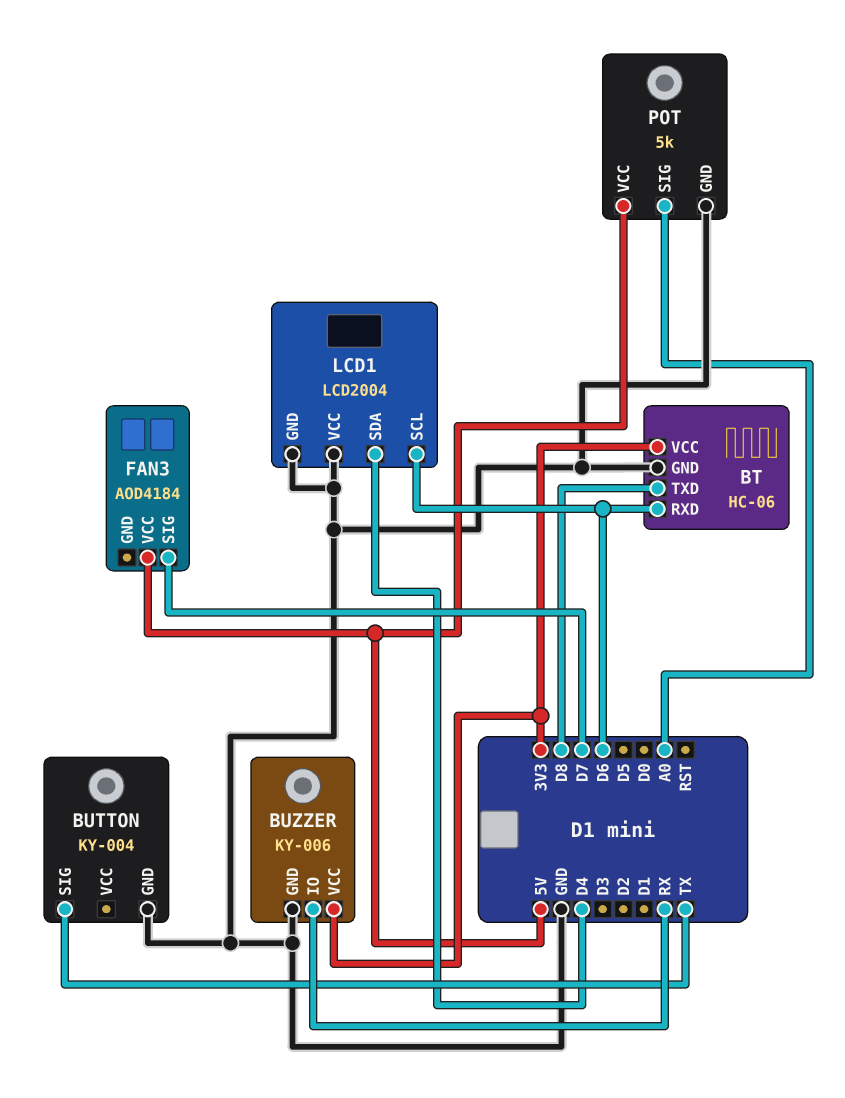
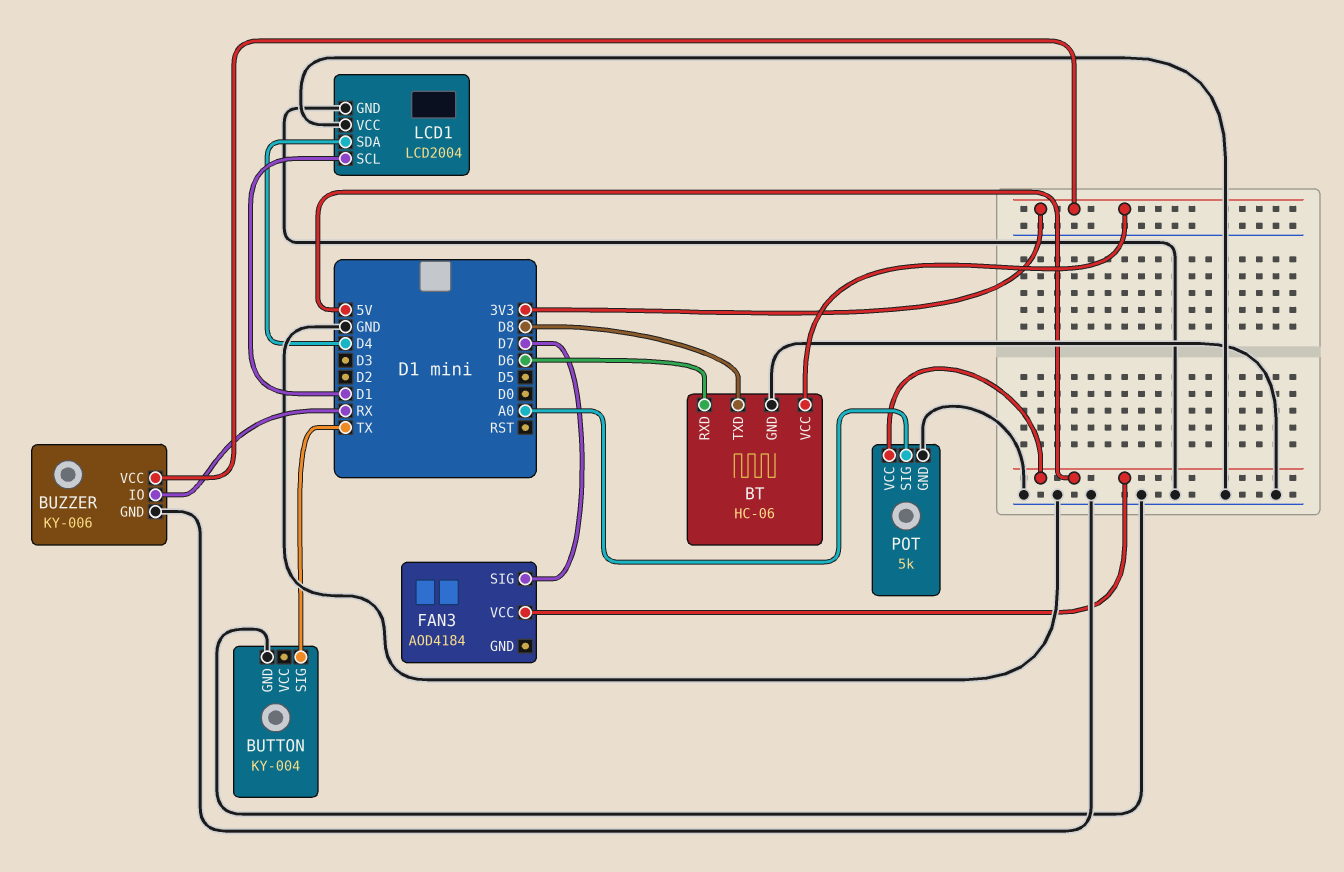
LCD1 pin SCL: D6 -> D1

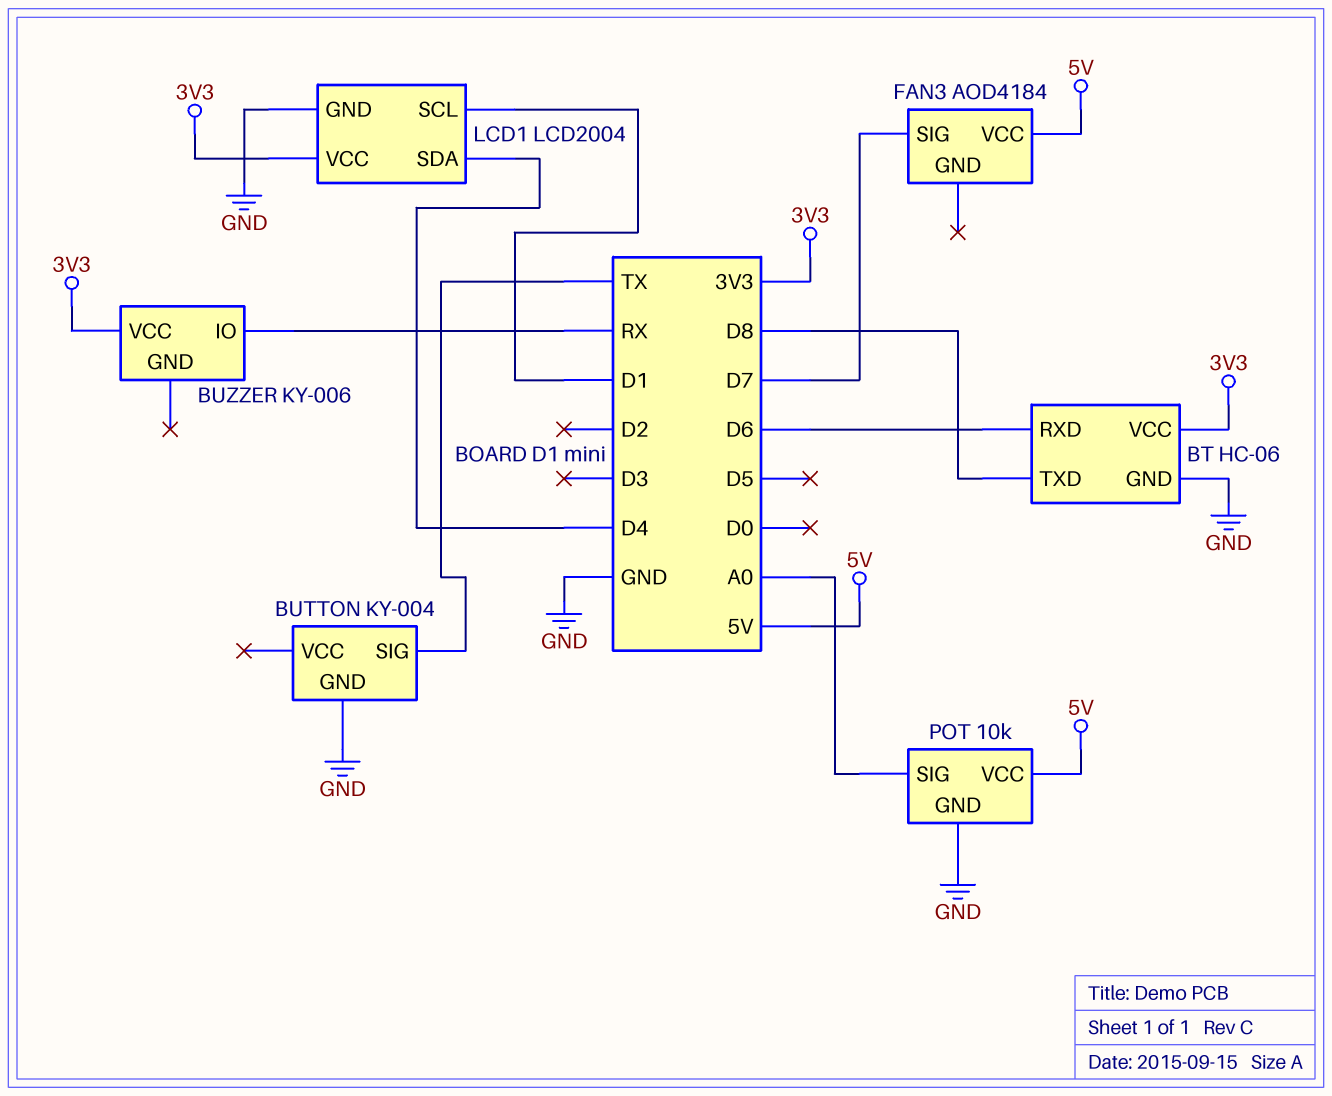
BUZZER pin GND: GND -> none
LCD1 pin VCC: GND -> 3V3
POT: 5k -> 10k

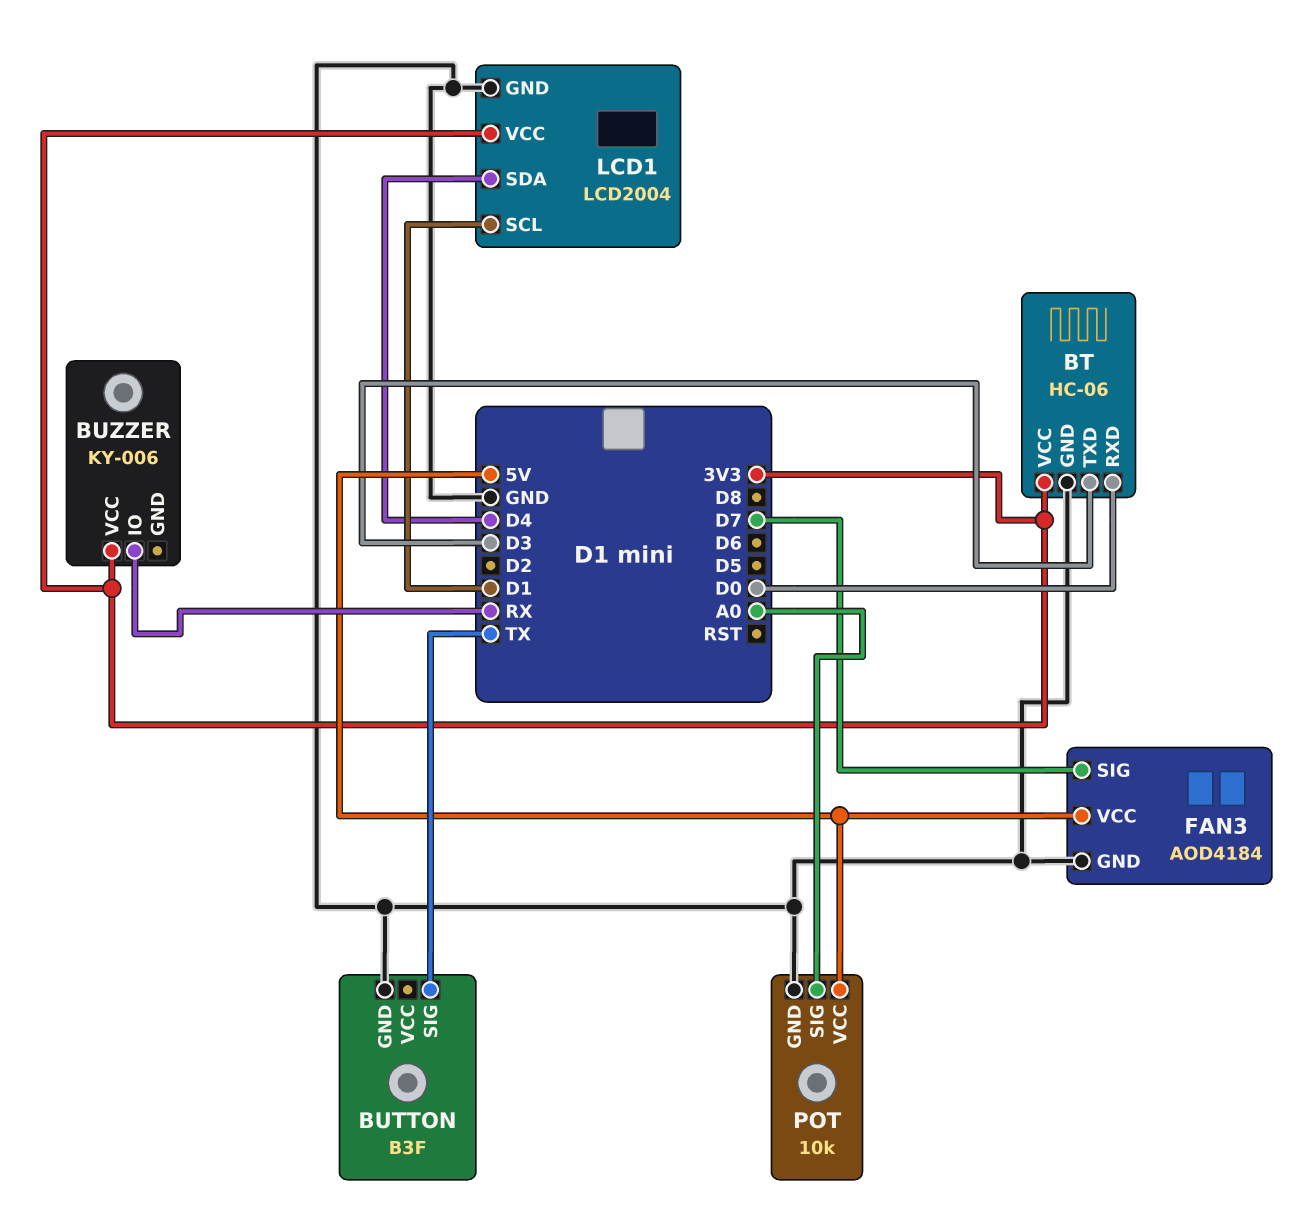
BT pin RXD: D6 -> D0
BT pin TXD: D8 -> D3
BUTTON: KY-004 -> B3F
FAN3 pin GND: none -> GND

